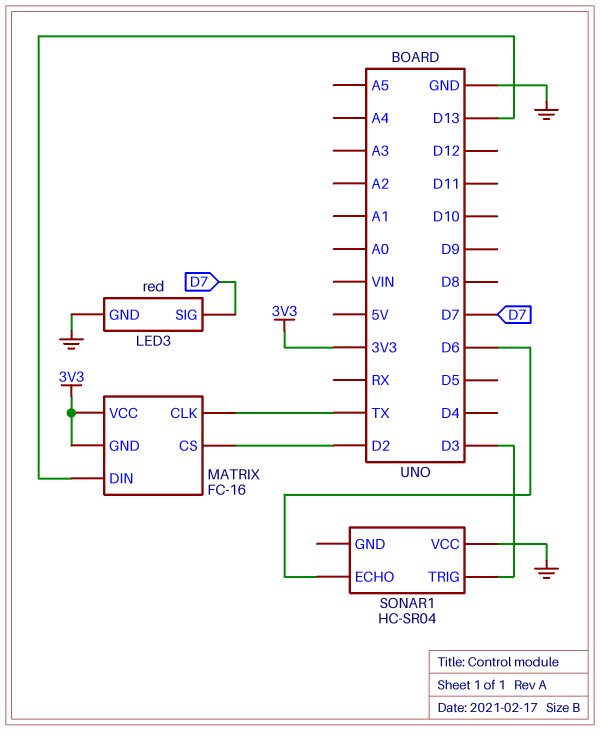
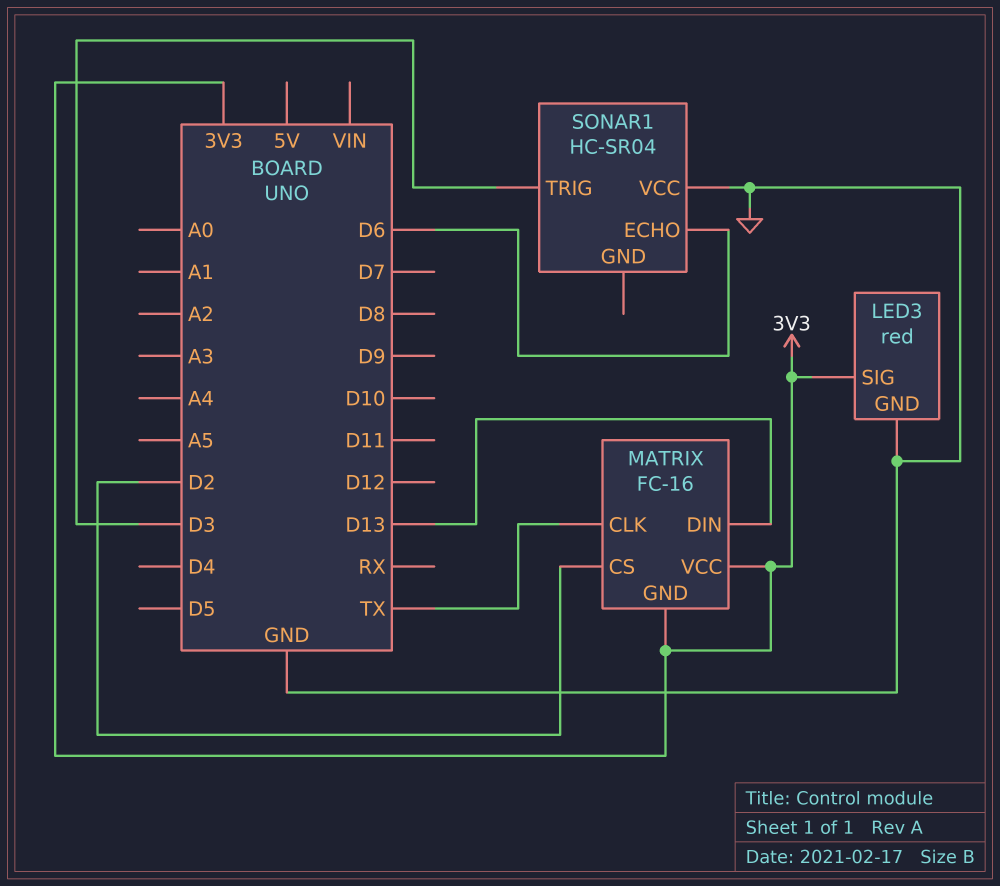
LED3 pin SIG: D7 -> 3V3

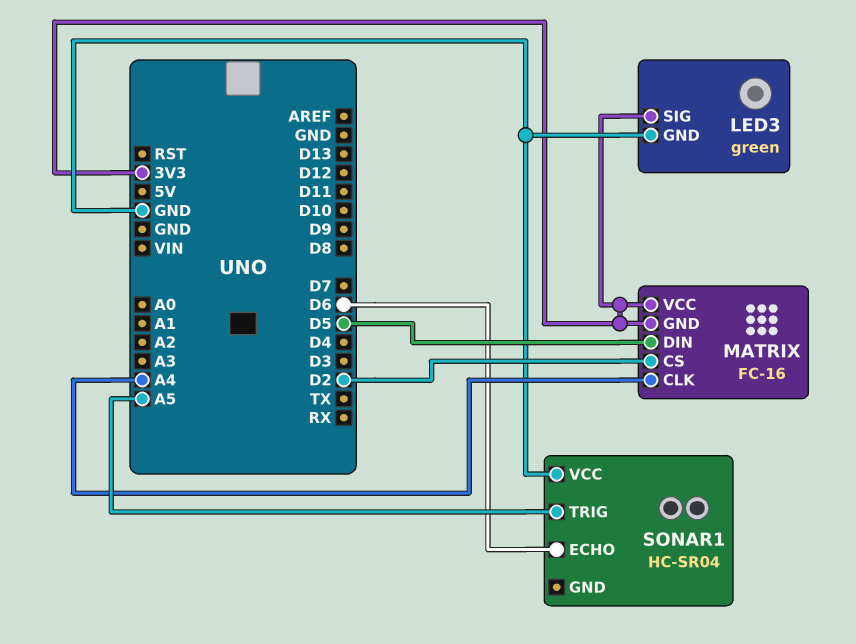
LED3: red -> green
MATRIX pin CLK: TX -> A4
MATRIX pin DIN: D13 -> D5
SONAR1 pin TRIG: D3 -> A5

